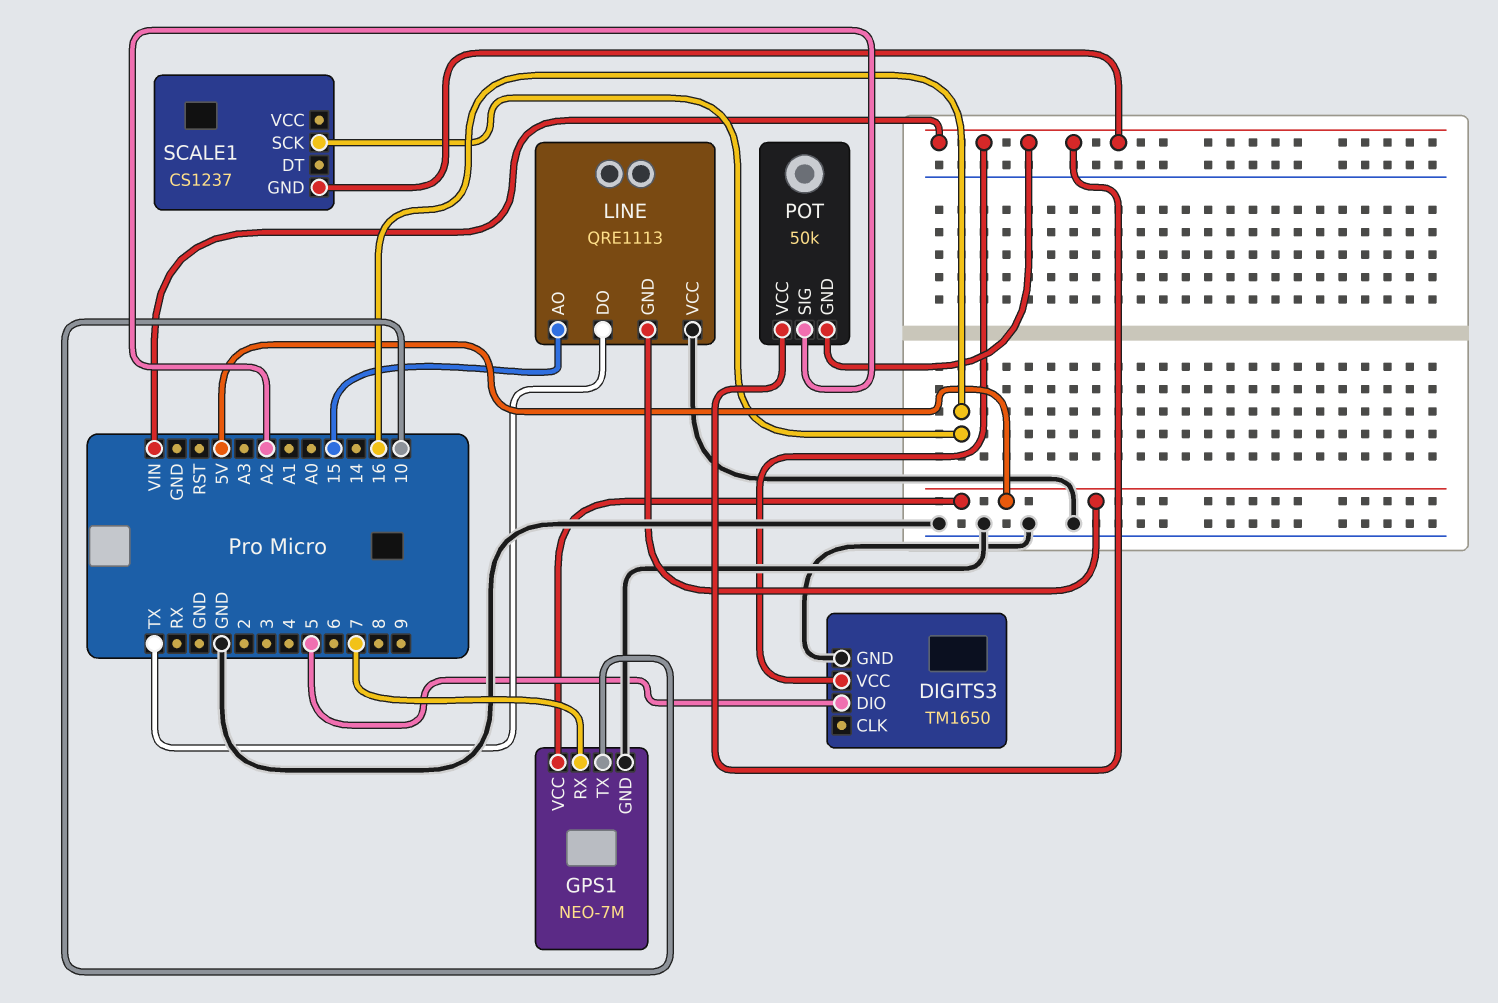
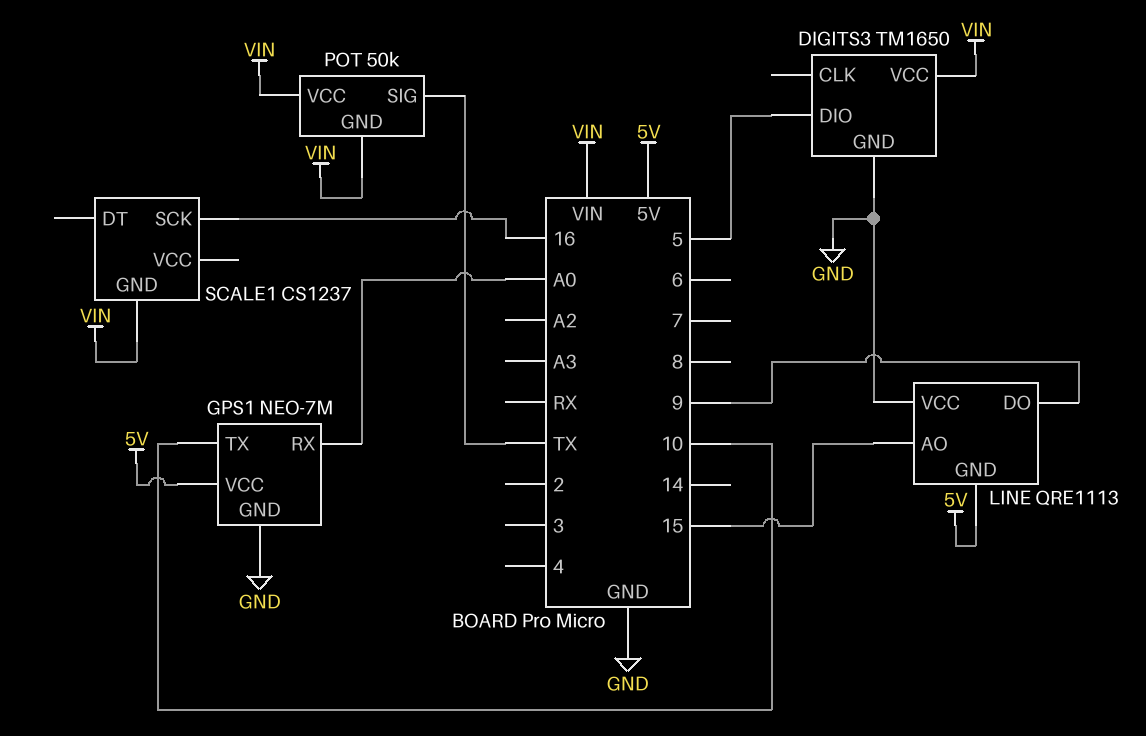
GPS1 pin RX: 7 -> A0
LINE pin DO: TX -> 9
POT pin SIG: A2 -> TX

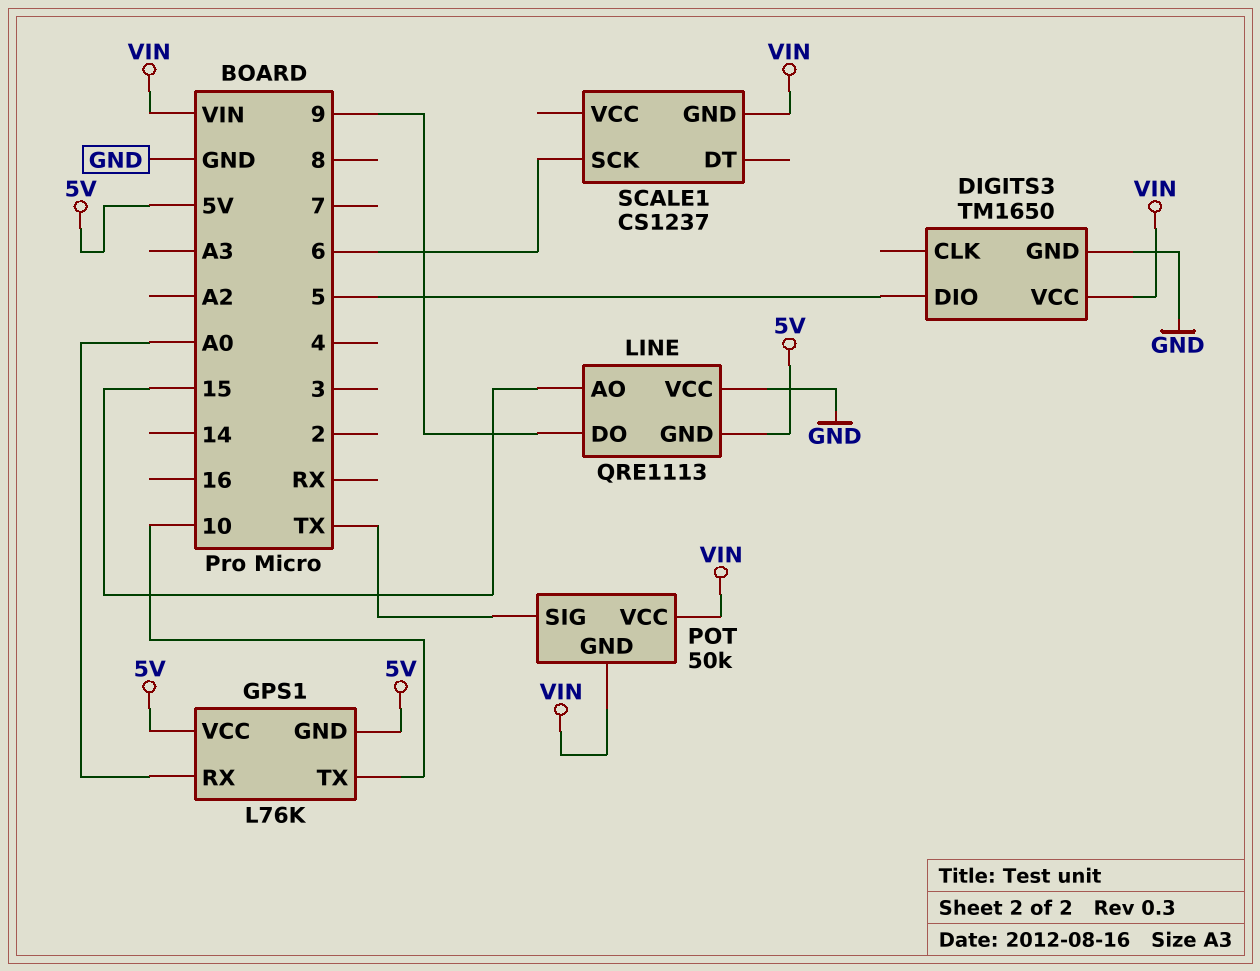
GPS1: NEO-7M -> L76K
GPS1 pin GND: GND -> 5V
SCALE1 pin SCK: 16 -> 6

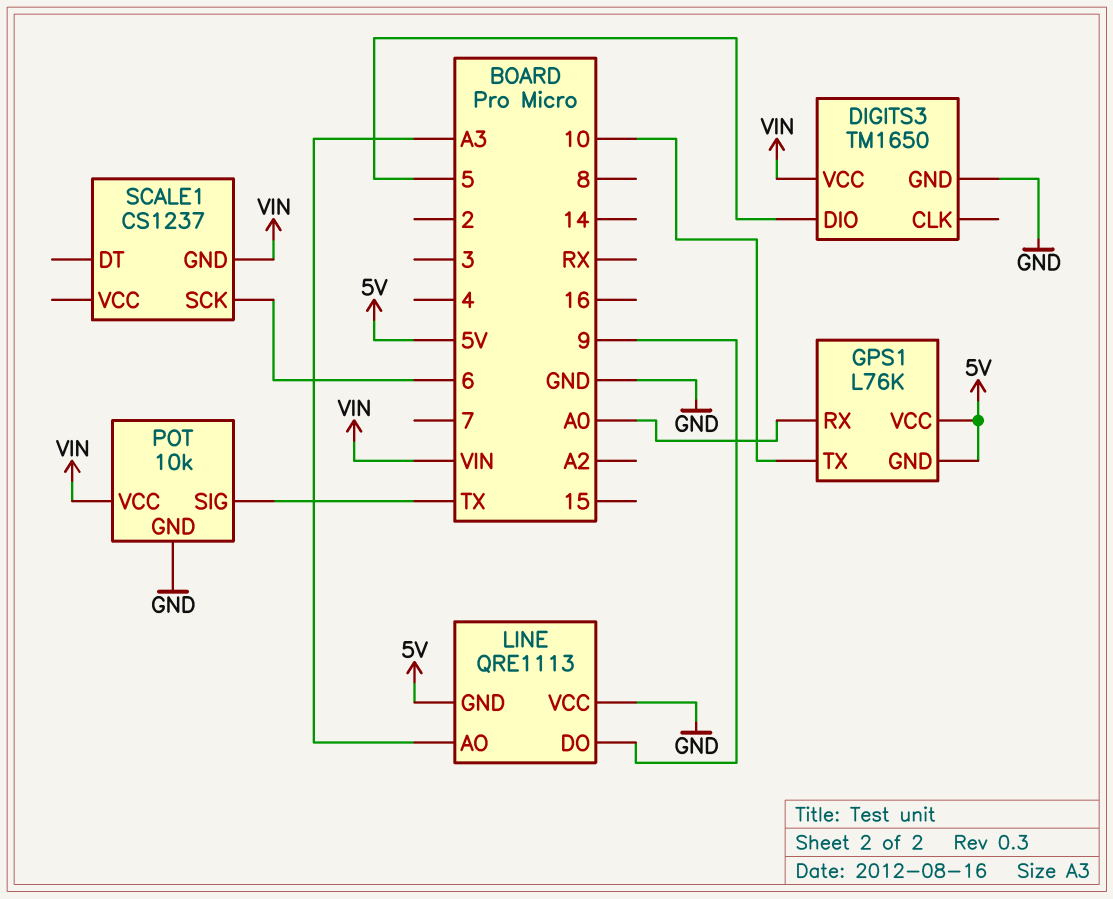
LINE pin AO: 15 -> A3
POT: 50k -> 10k
POT pin GND: VIN -> GND

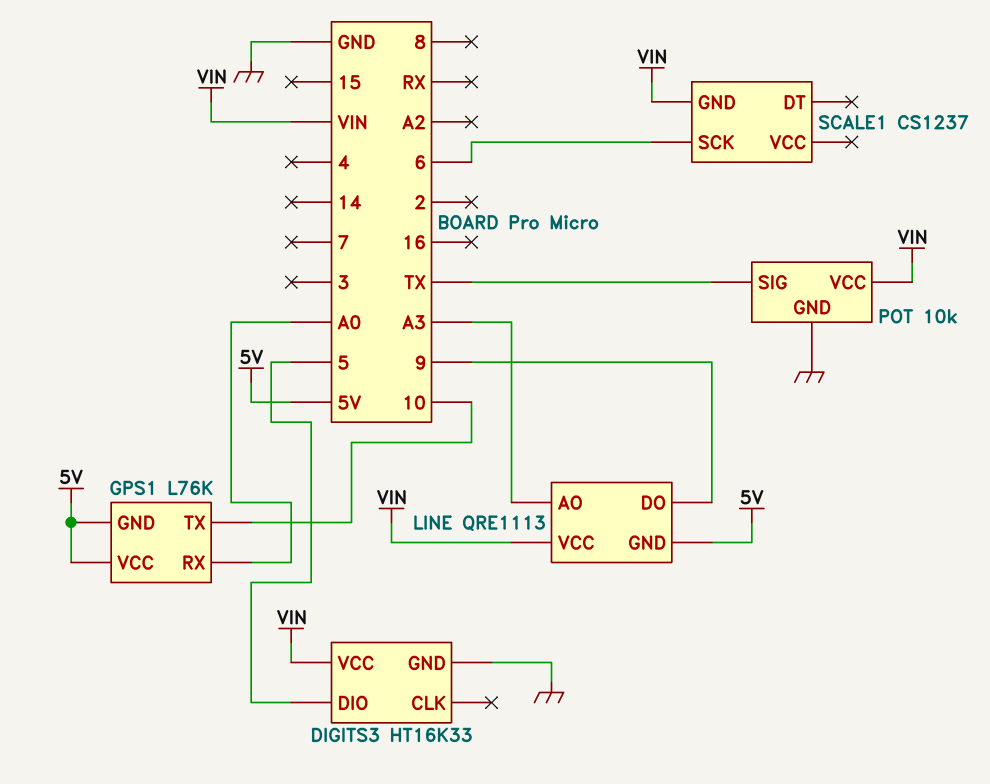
DIGITS3: TM1650 -> HT16K33
LINE pin VCC: GND -> VIN

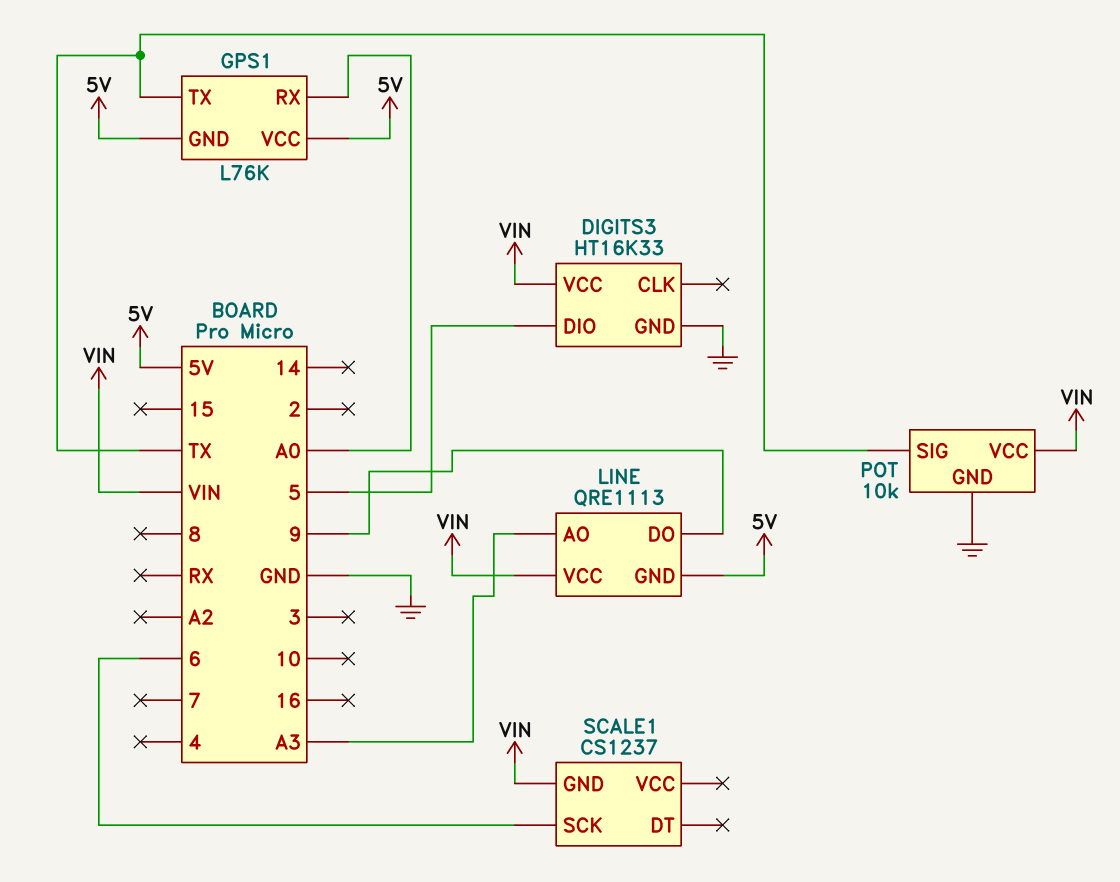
GPS1 pin TX: 10 -> TX

